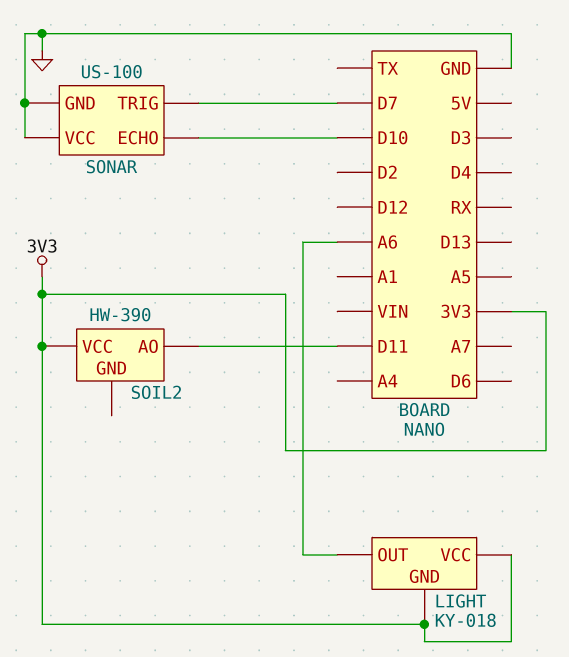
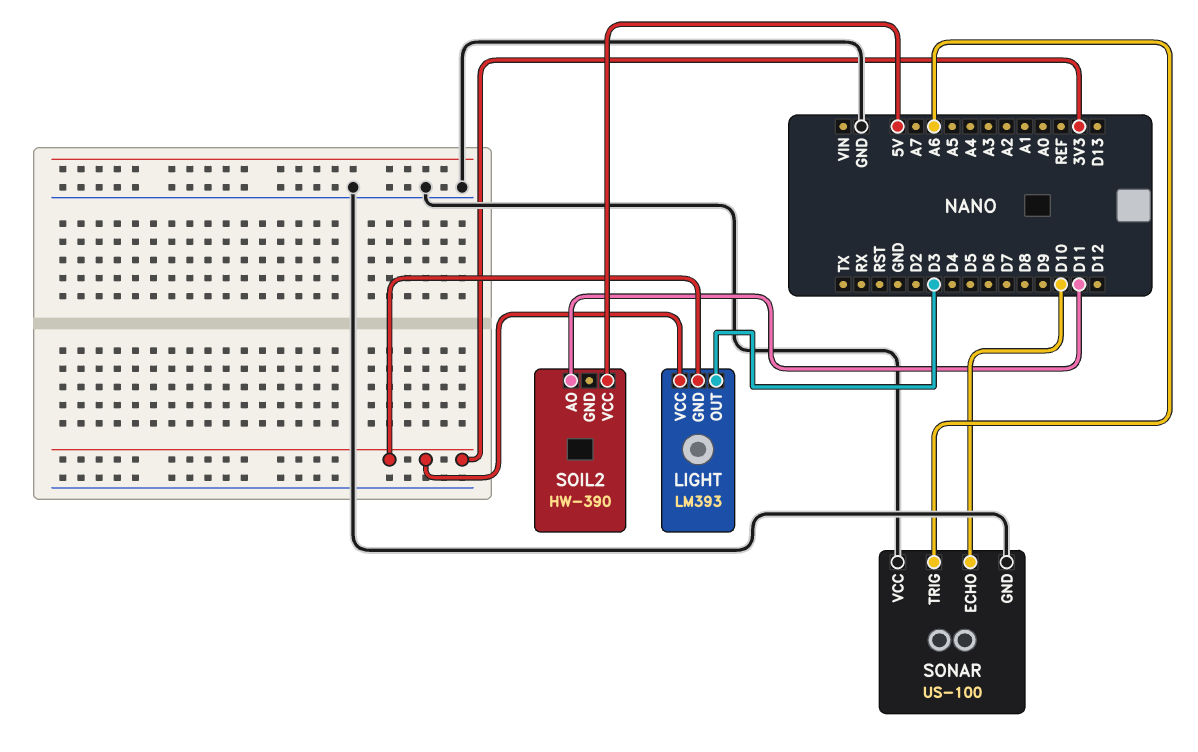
LIGHT: KY-018 -> LM393
LIGHT pin OUT: A6 -> D3
SOIL2 pin VCC: 3V3 -> 5V
SONAR pin TRIG: D7 -> A6

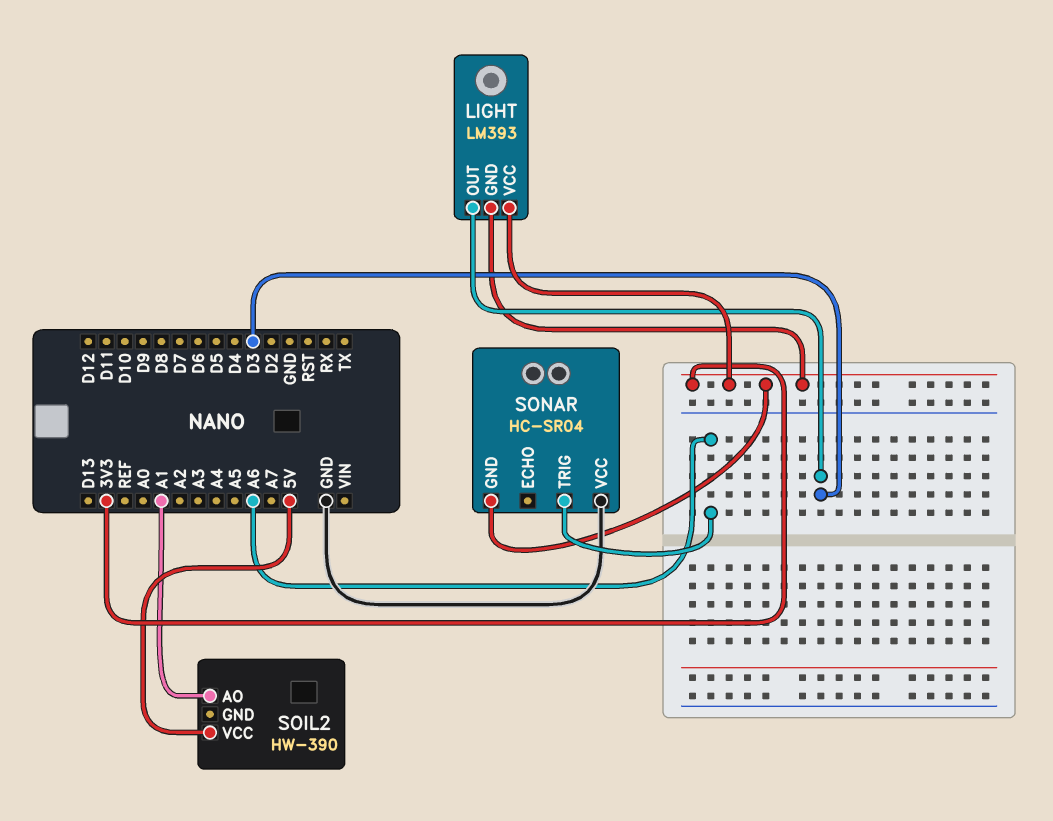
SOIL2 pin AO: D11 -> A1
SONAR: US-100 -> HC-SR04
SONAR pin ECHO: D10 -> none
SONAR pin GND: GND -> 3V3

